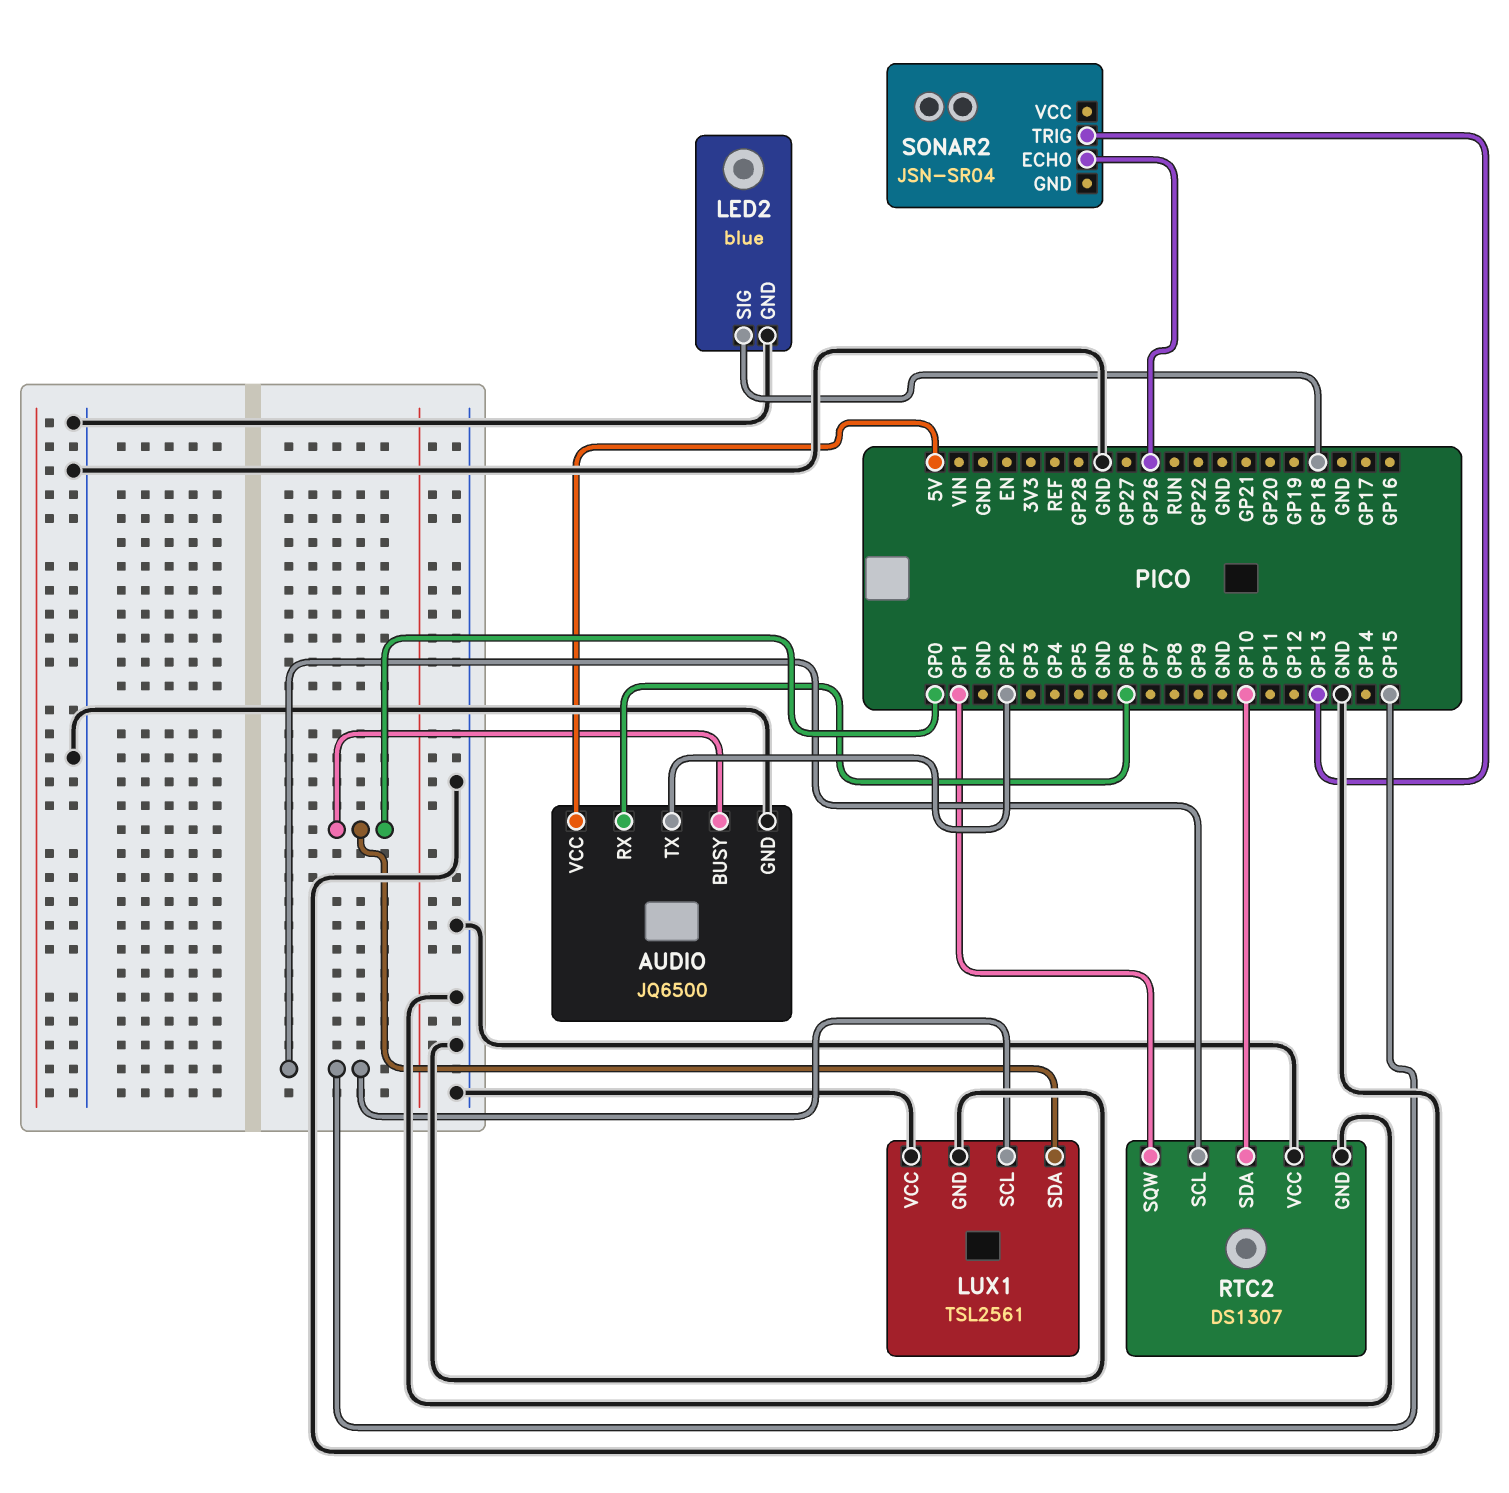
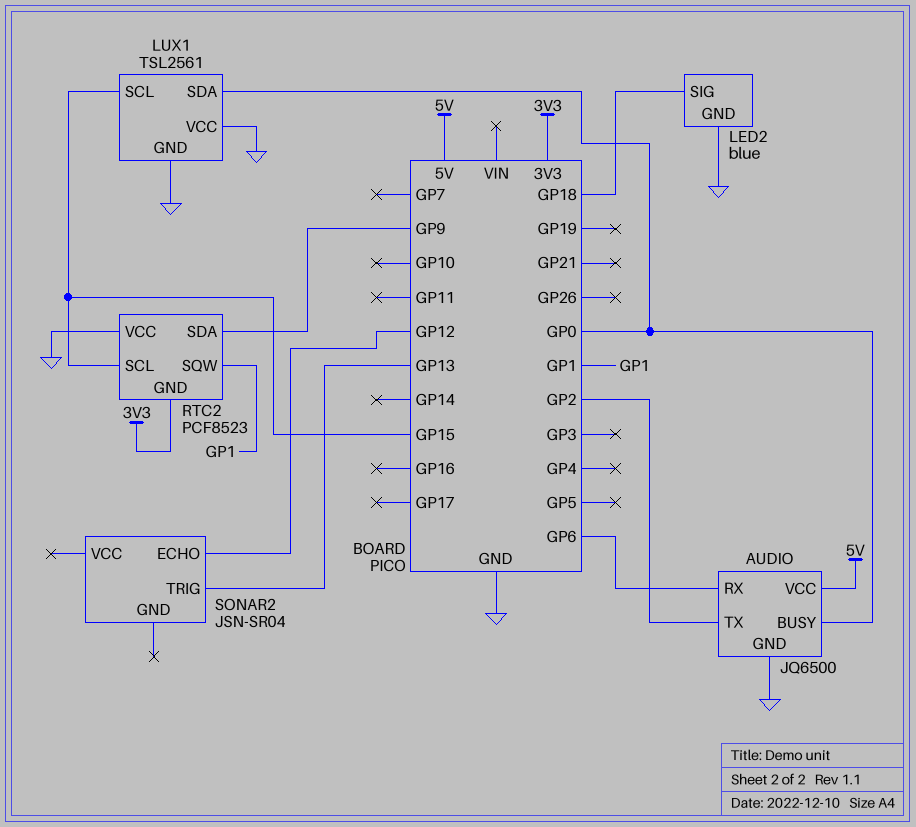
RTC2: DS1307 -> PCF8523
RTC2 pin GND: GND -> 3V3
RTC2 pin SDA: GP10 -> GP9
SONAR2 pin ECHO: GP26 -> GP12

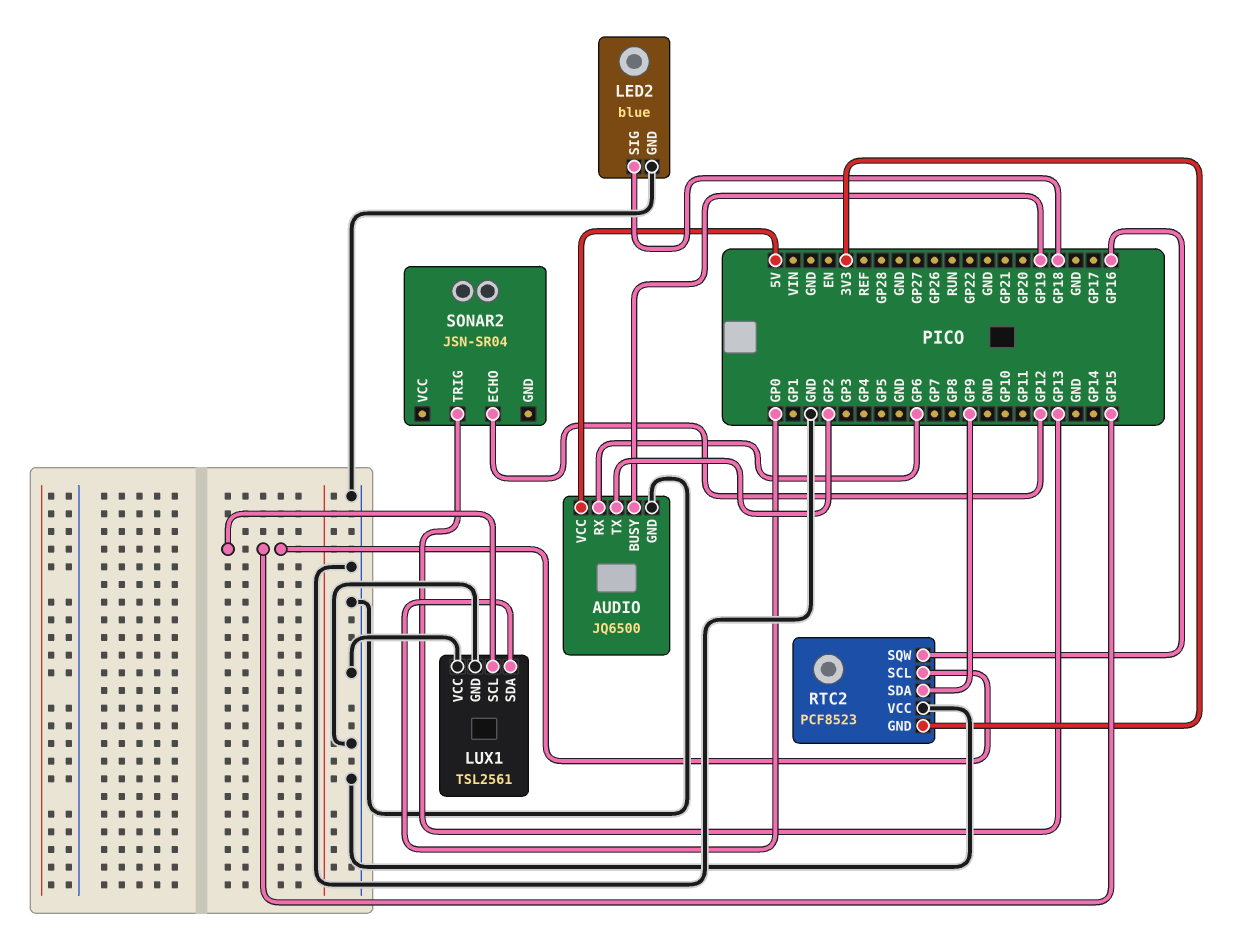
AUDIO pin BUSY: GP0 -> GP19
RTC2 pin SQW: GP1 -> GP16

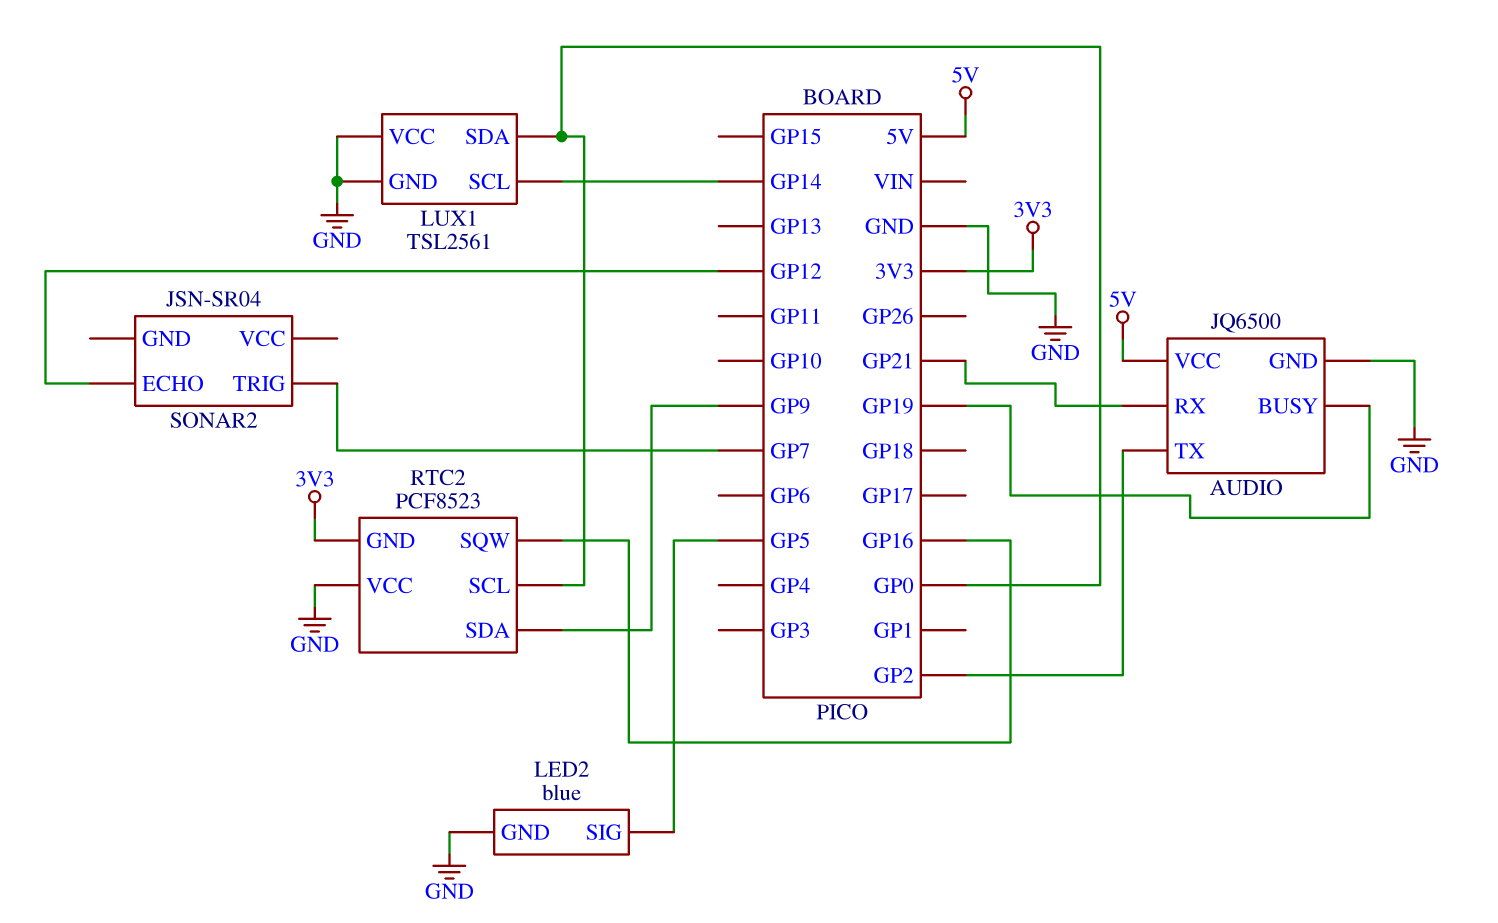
AUDIO pin RX: GP6 -> GP21
LED2 pin SIG: GP18 -> GP5
LUX1 pin SCL: GP15 -> GP14
RTC2 pin SCL: GP15 -> GP0
SONAR2 pin TRIG: GP13 -> GP7

